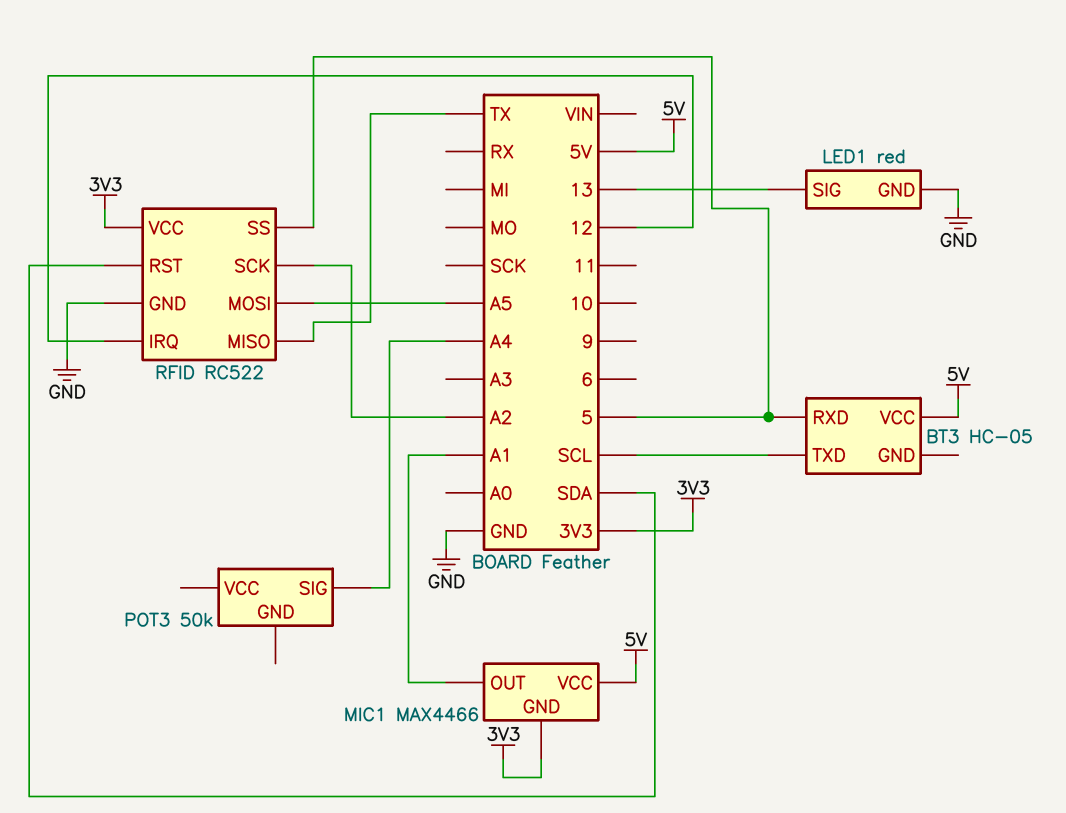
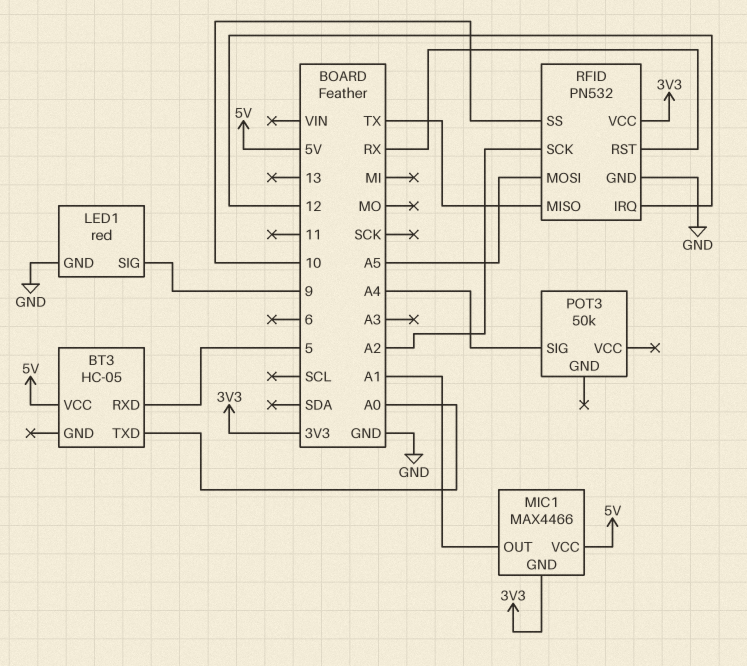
BT3 pin TXD: SCL -> A0
LED1 pin SIG: 13 -> 9
RFID: RC522 -> PN532
RFID pin RST: SDA -> RX
RFID pin SS: 5 -> 10

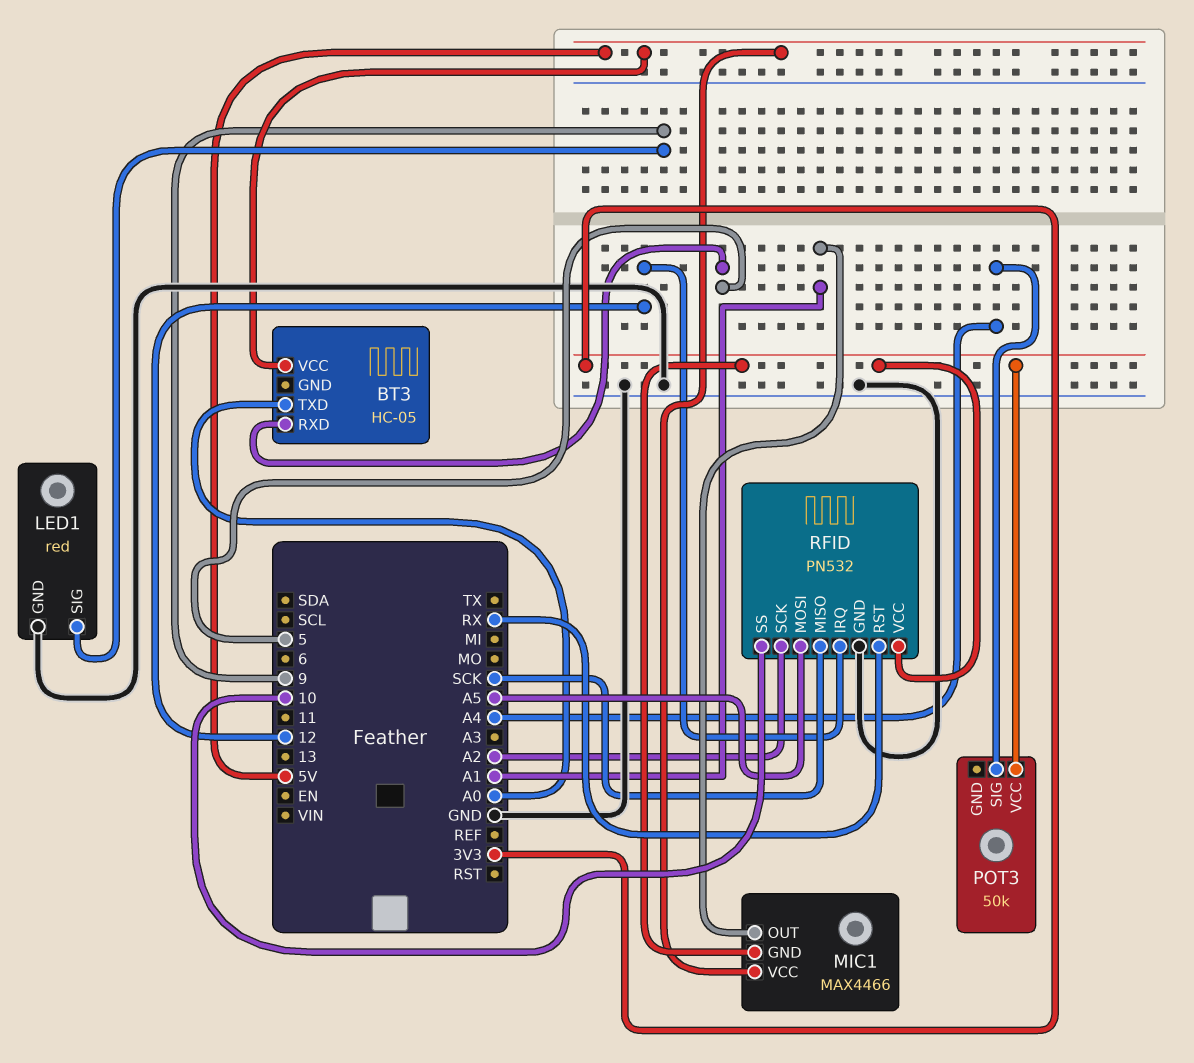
POT3 pin VCC: none -> 3V3
RFID pin MISO: TX -> SCK

